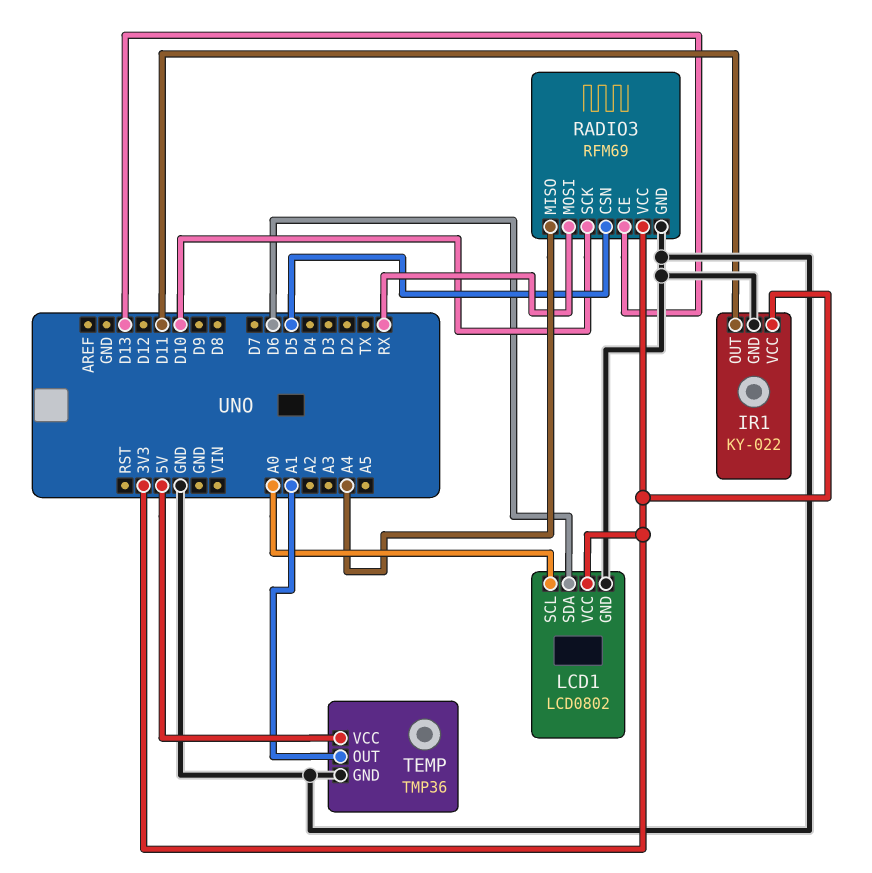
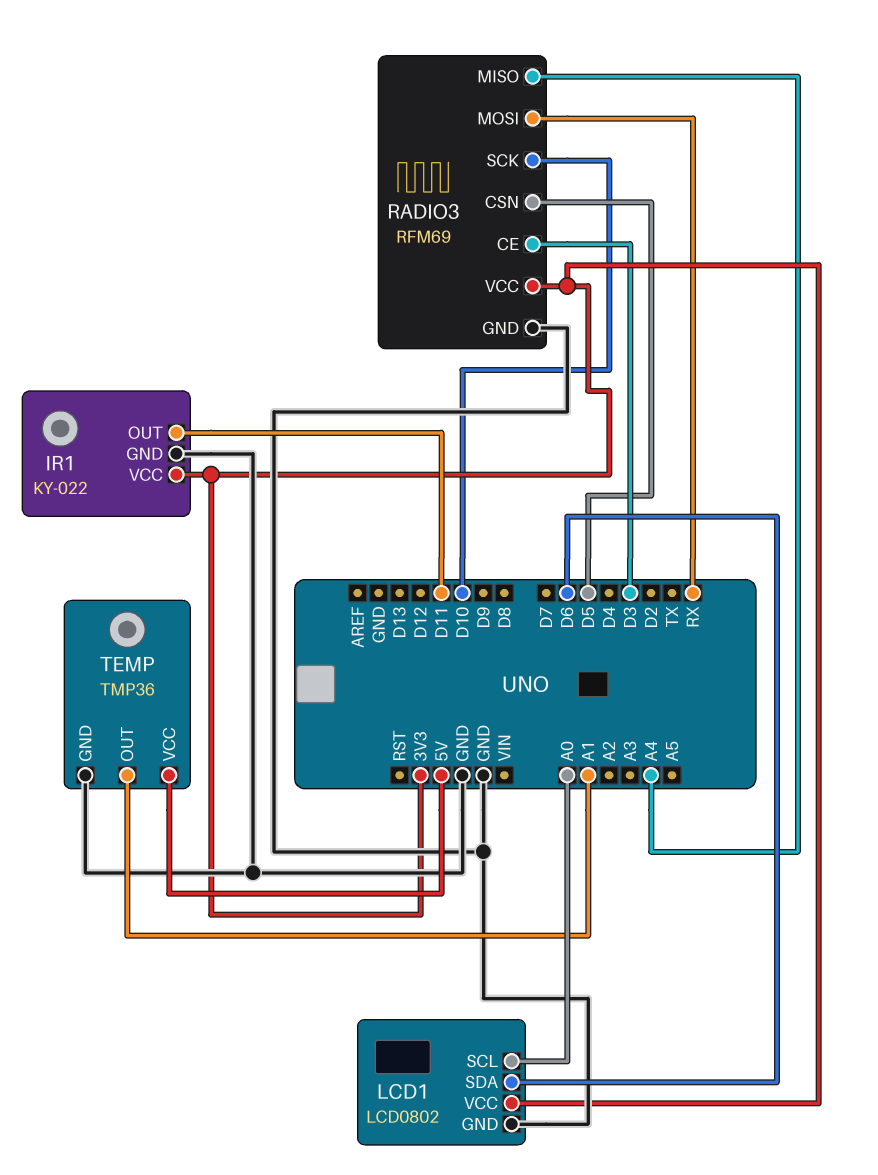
RADIO3 pin CE: D13 -> D3

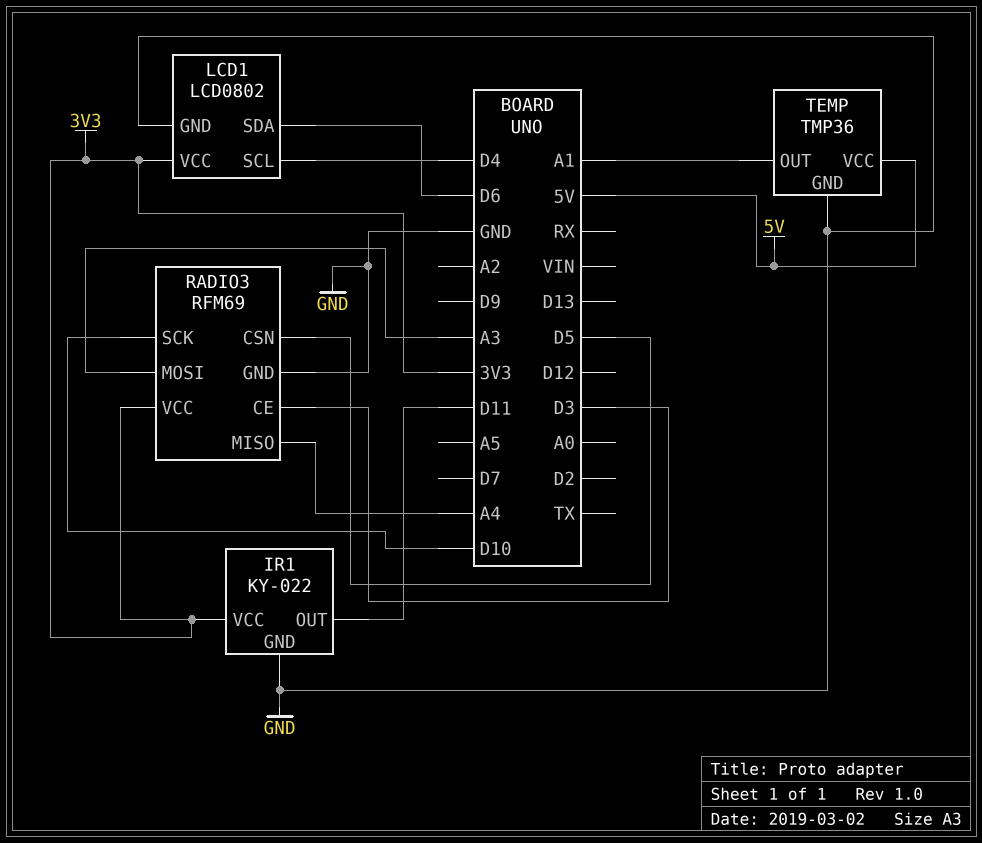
LCD1 pin SCL: A0 -> D4
RADIO3 pin MOSI: RX -> A3

